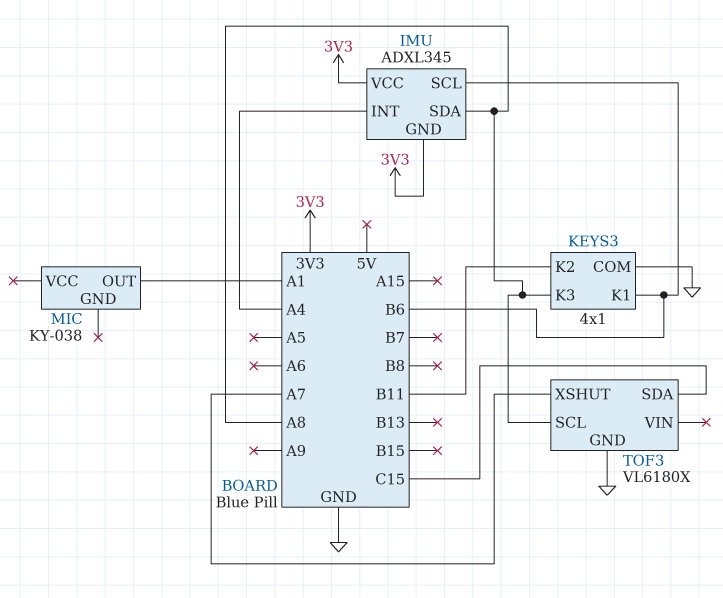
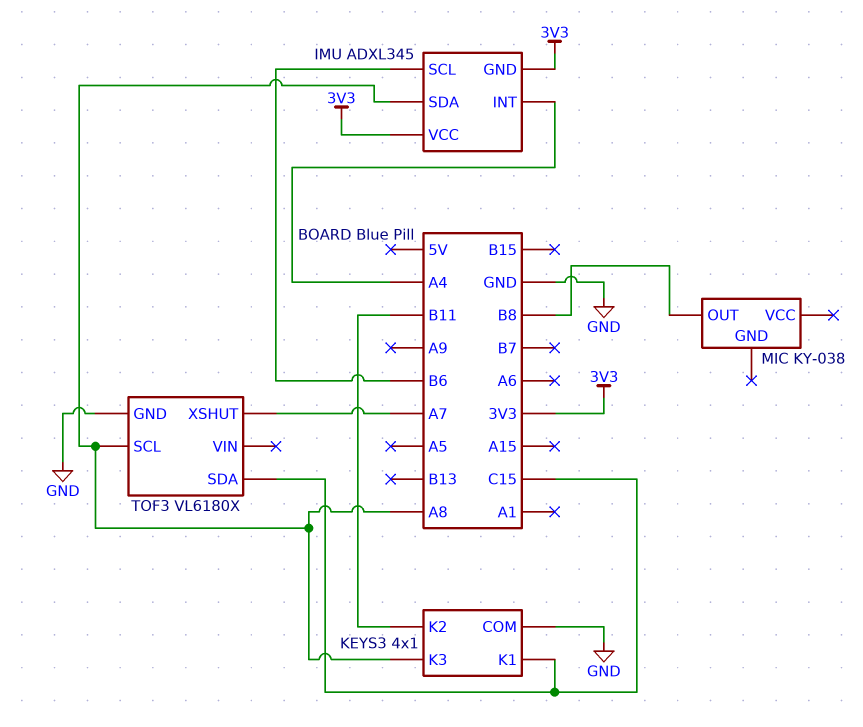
KEYS3 pin K1: B6 -> C15
MIC pin OUT: A1 -> B8

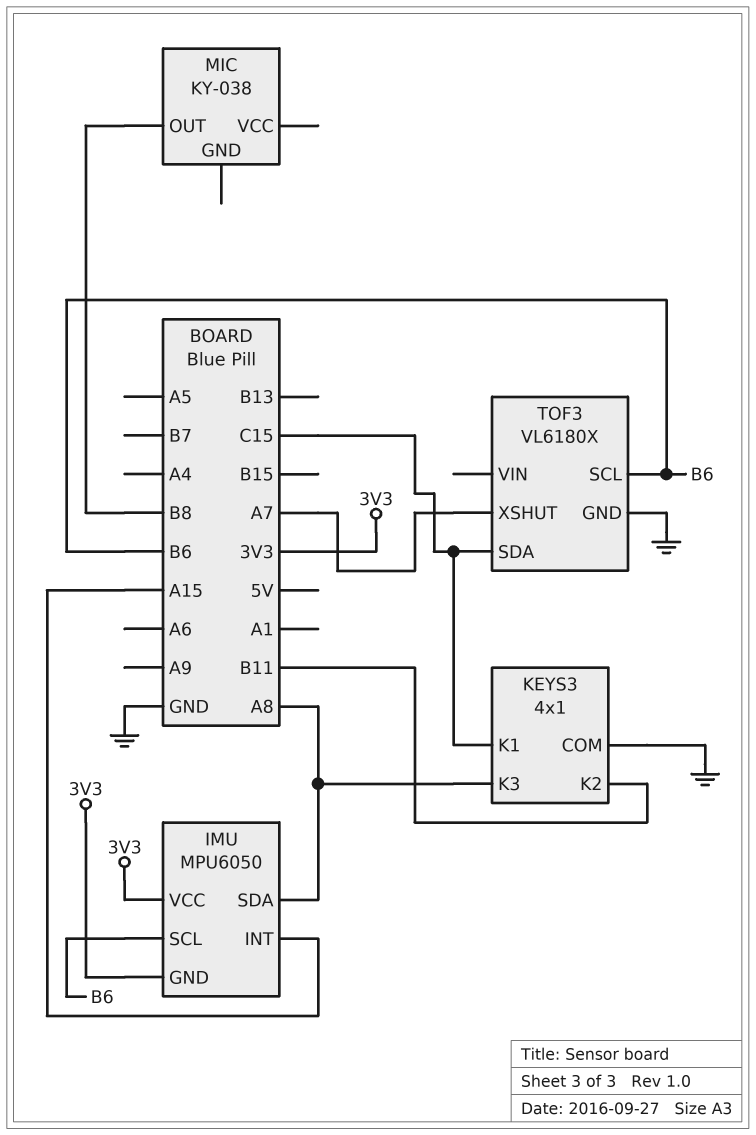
IMU: ADXL345 -> MPU6050
IMU pin INT: A4 -> A15
TOF3 pin SCL: A8 -> B6

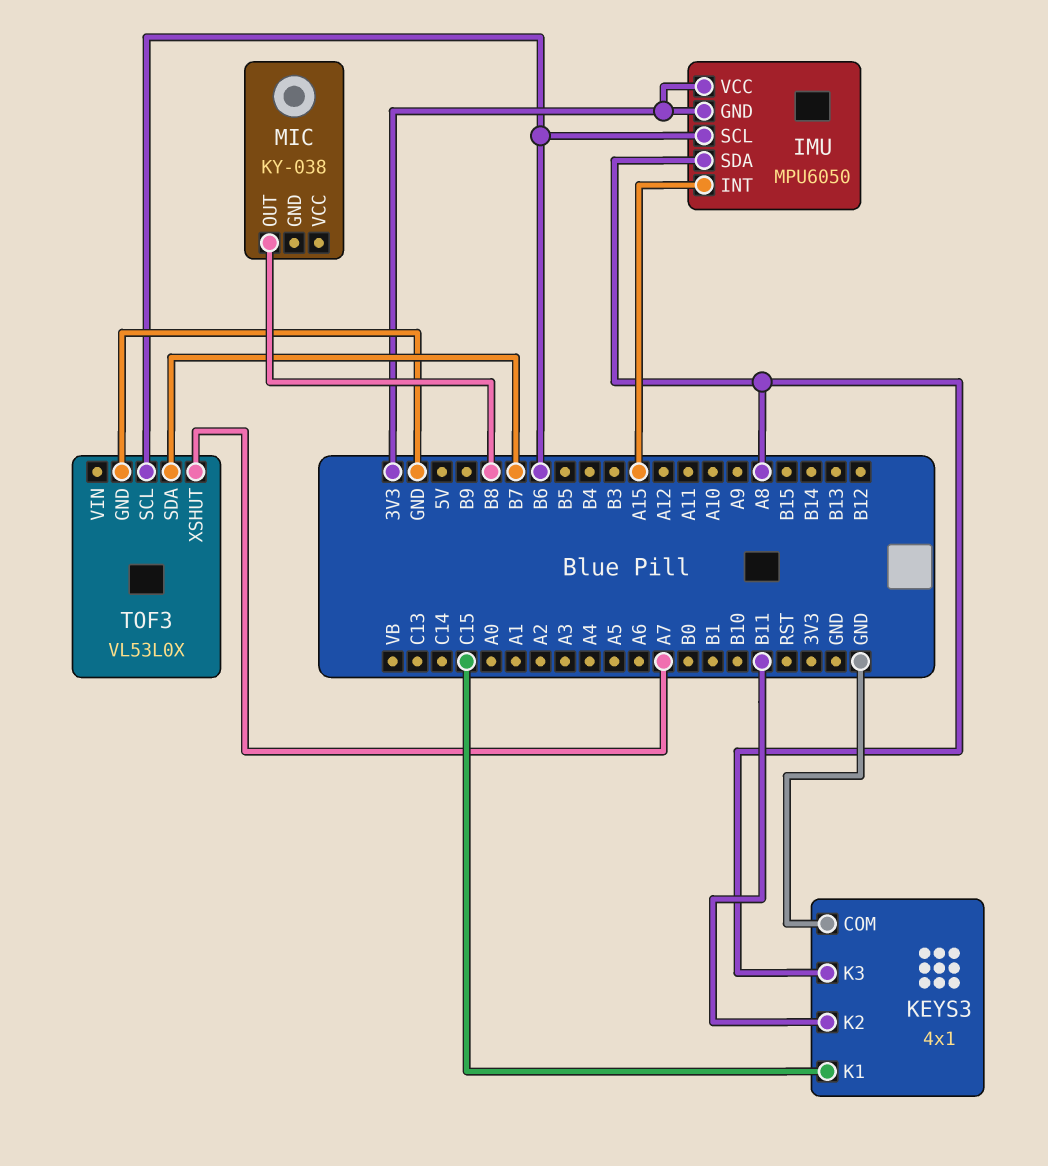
TOF3: VL6180X -> VL53L0X
TOF3 pin SDA: C15 -> B7

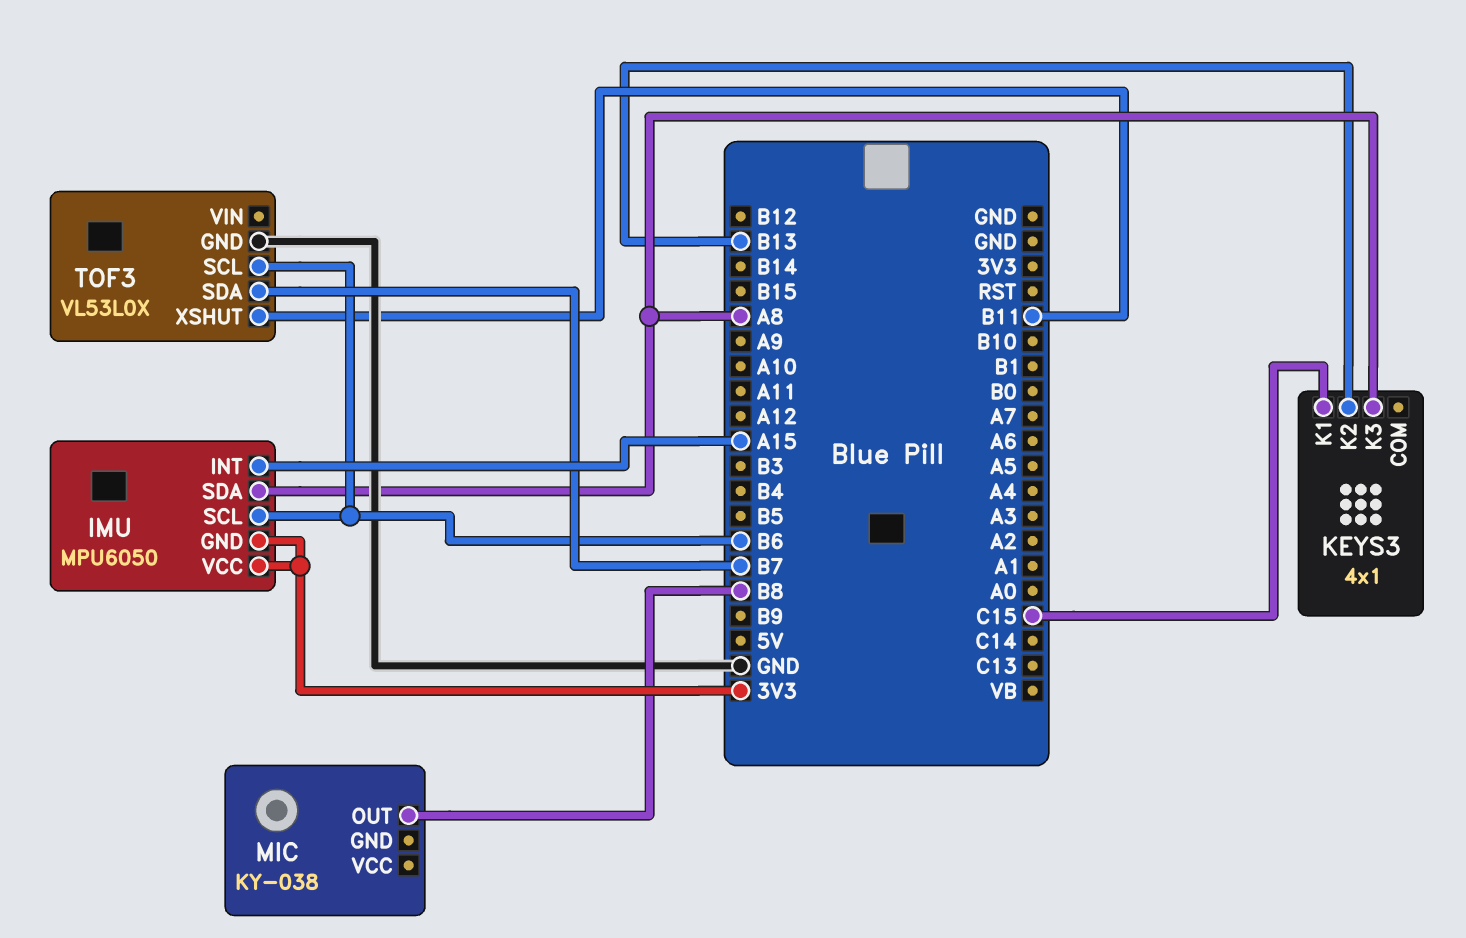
KEYS3 pin COM: GND -> none
KEYS3 pin K2: B11 -> B13
TOF3 pin XSHUT: A7 -> B11

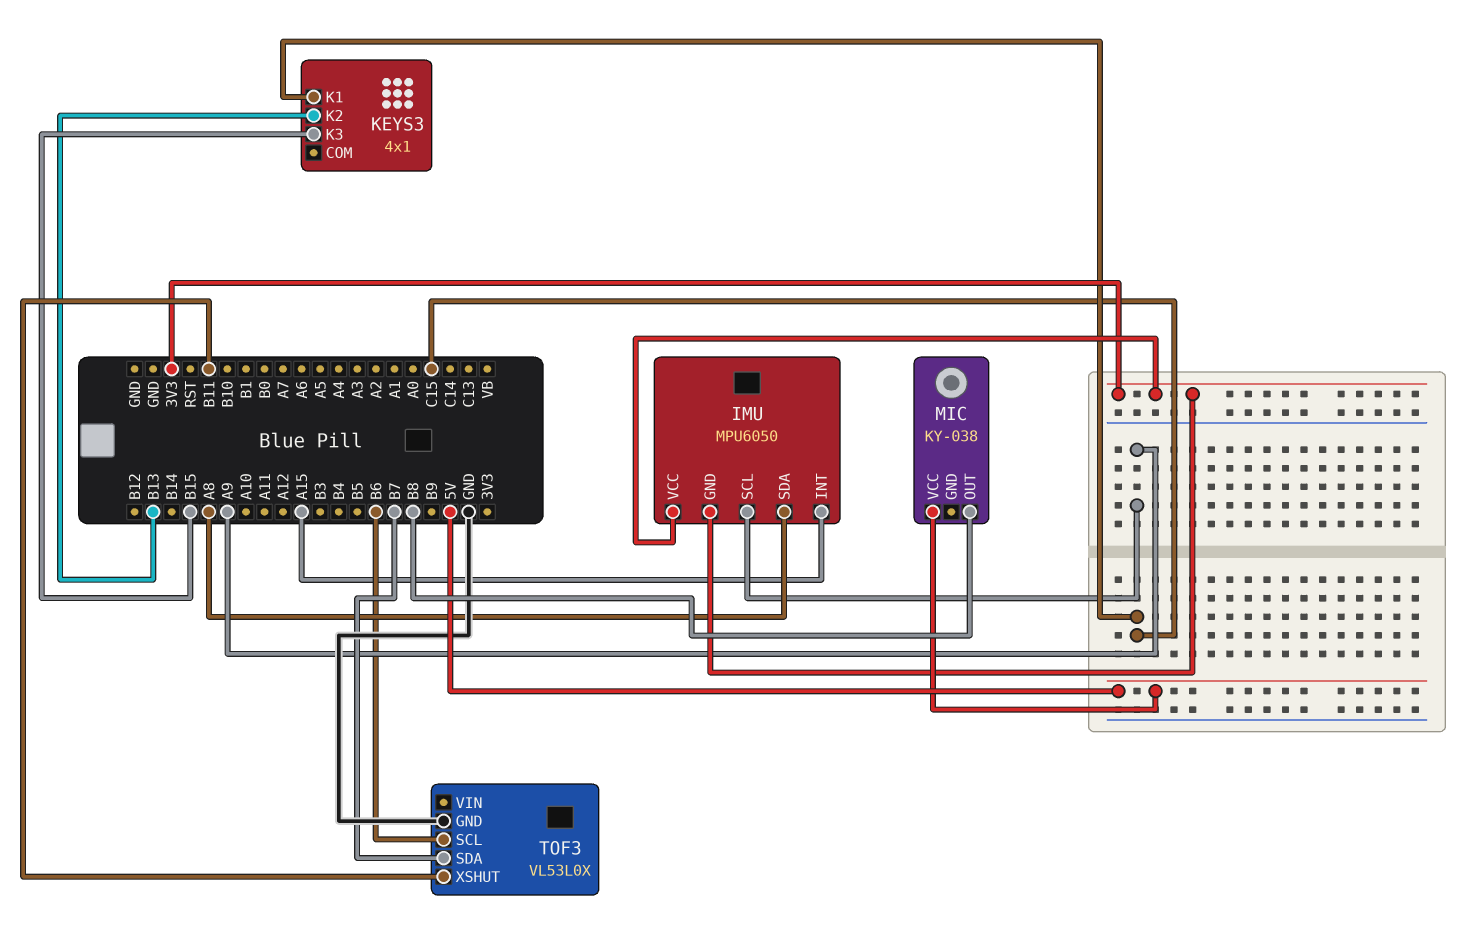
IMU pin SCL: B6 -> A9
KEYS3 pin K3: A8 -> B15
MIC pin VCC: none -> 5V

